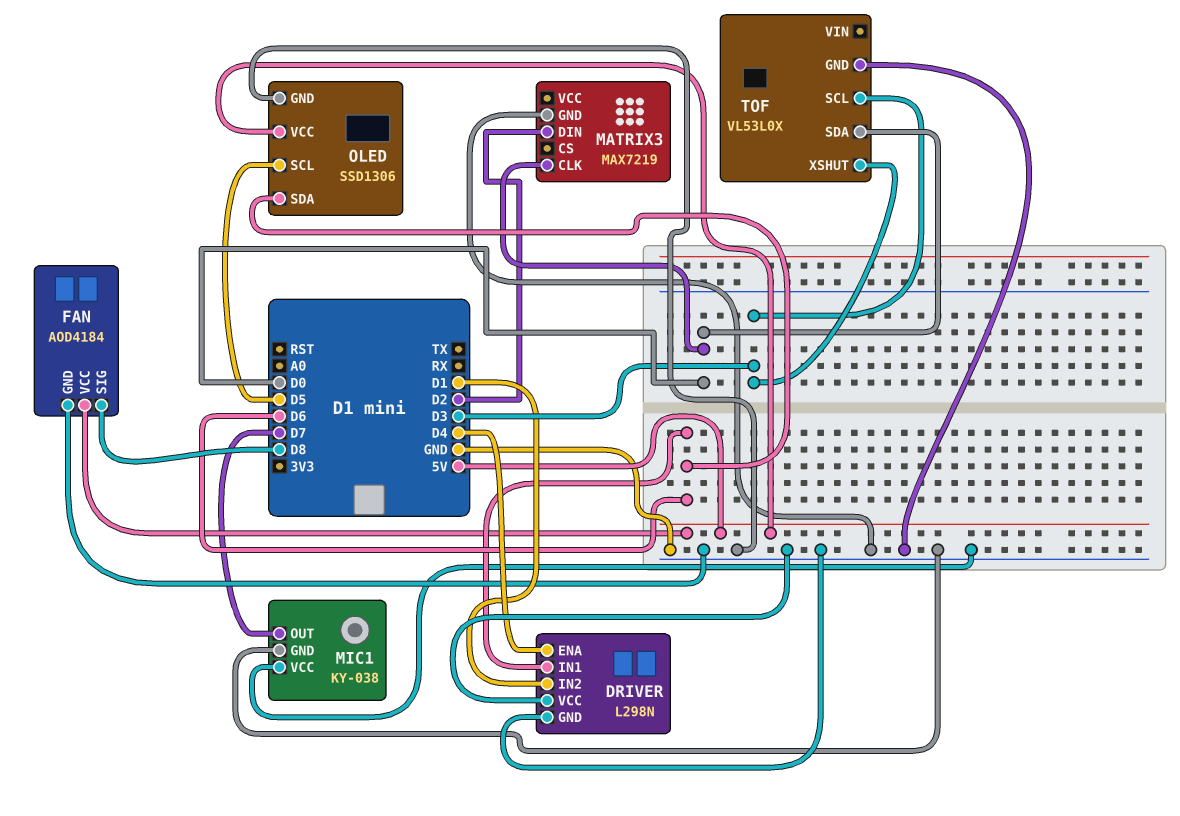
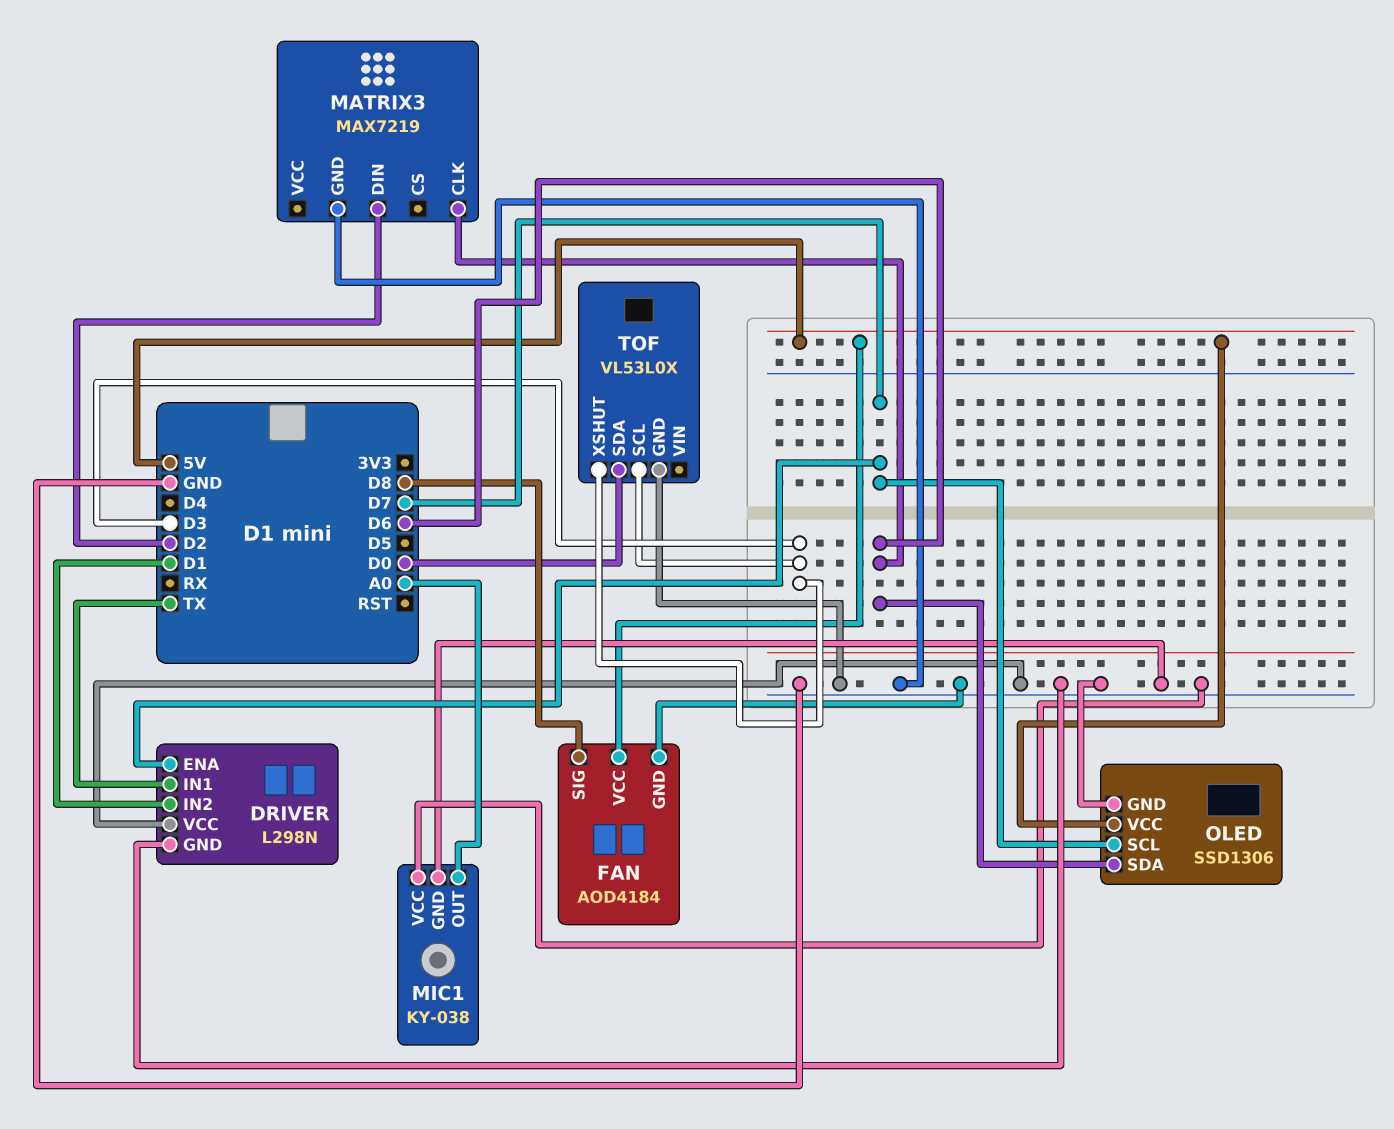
DRIVER pin ENA: D4 -> D7
DRIVER pin IN1: D6 -> TX
MATRIX3 pin CLK: D0 -> D6
MIC1 pin OUT: D7 -> A0
OLED pin SCL: D5 -> D7

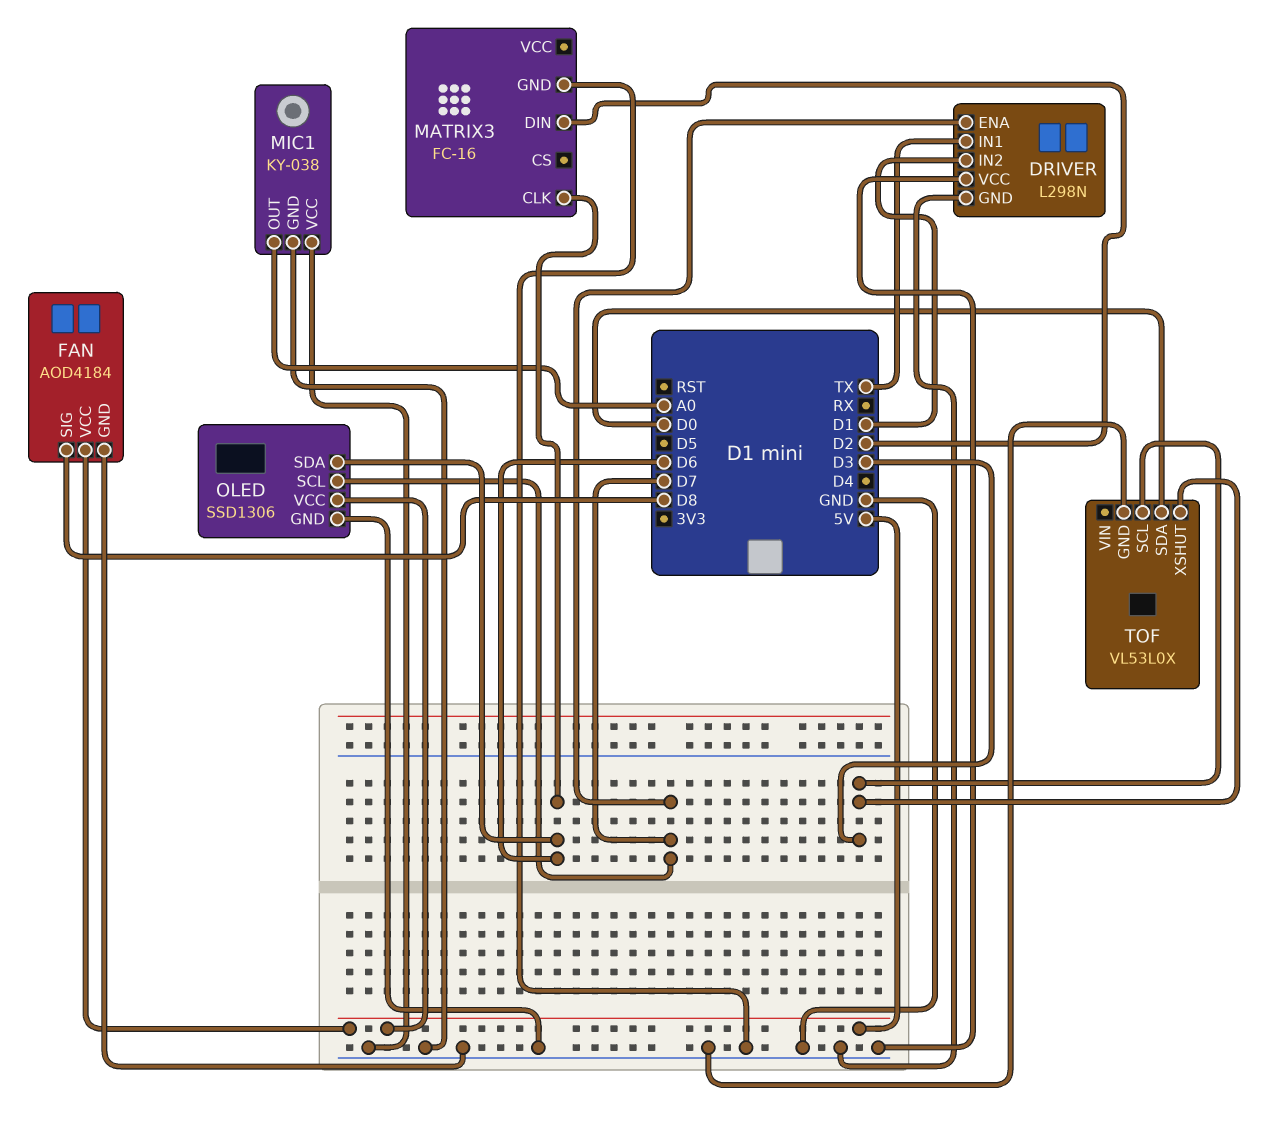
MATRIX3: MAX7219 -> FC-16

